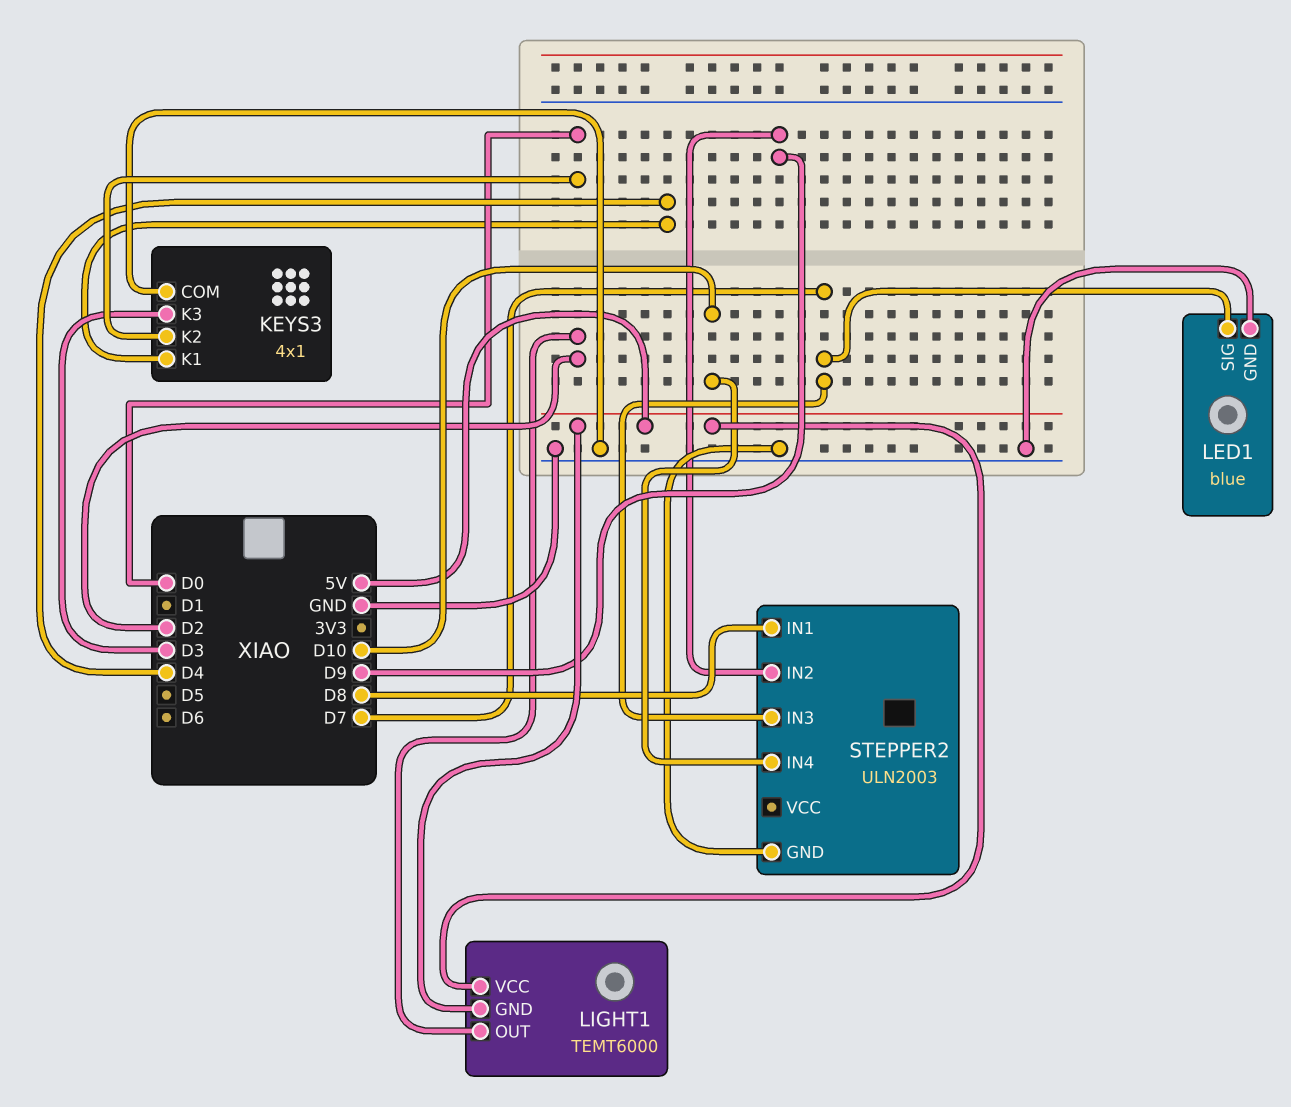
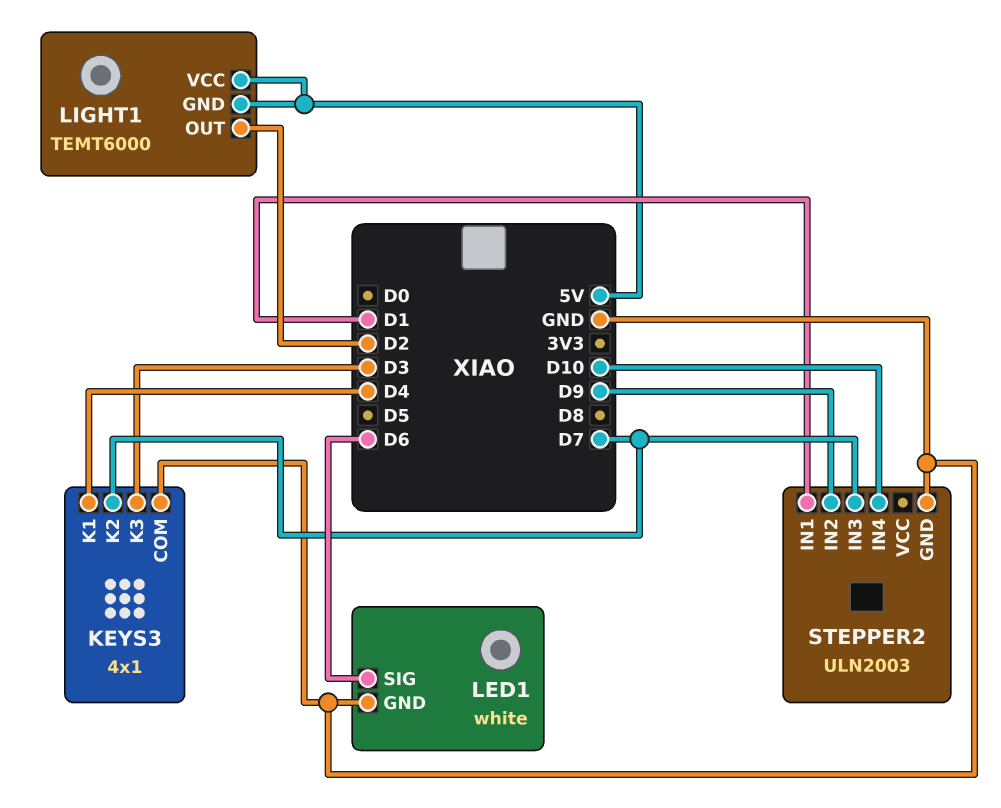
KEYS3 pin K2: D0 -> D7
LED1: blue -> white
LED1 pin SIG: D7 -> D6
STEPPER2 pin IN1: D8 -> D1

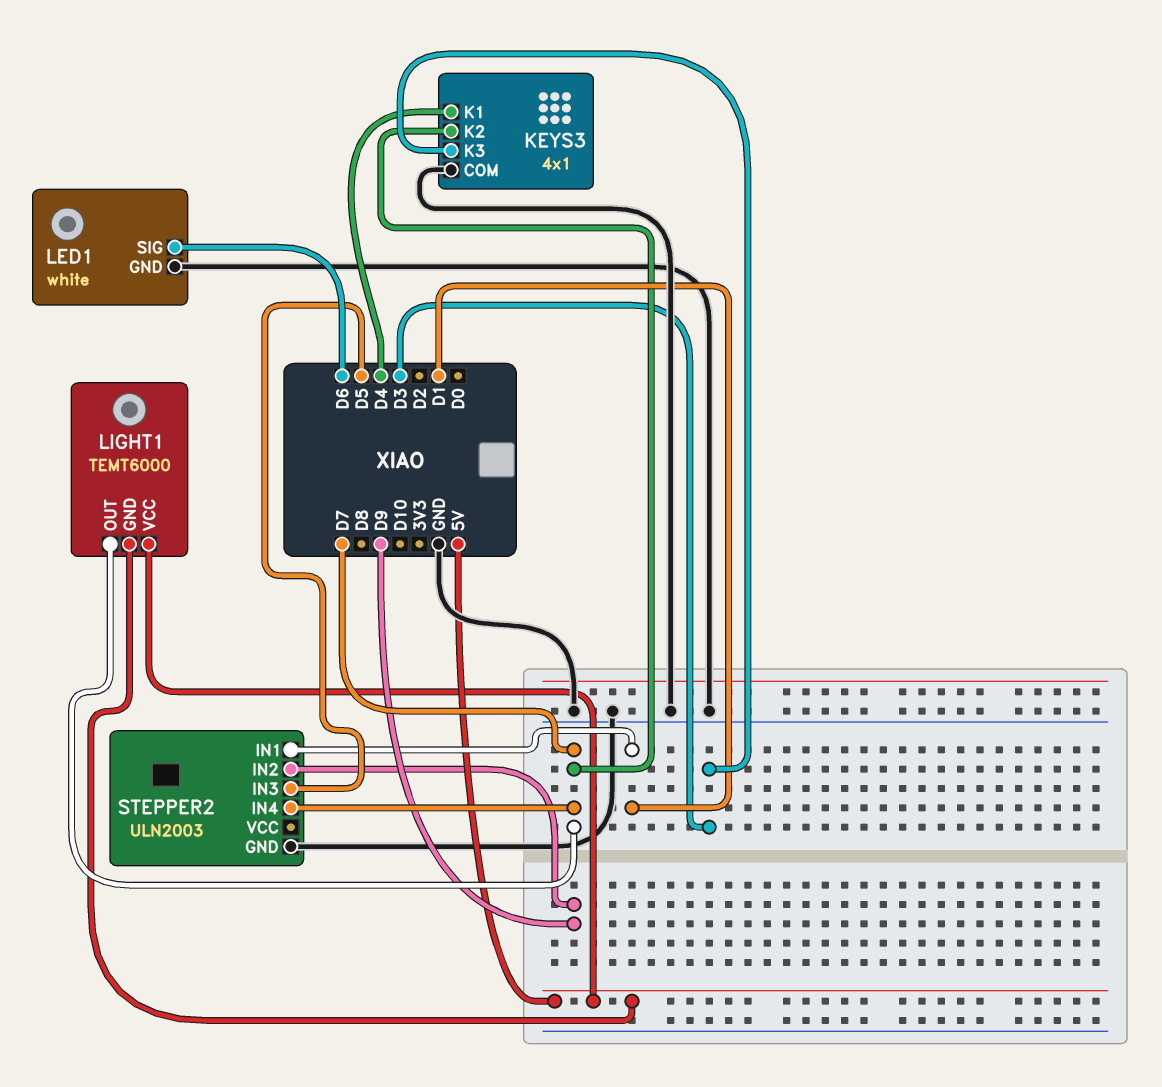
LIGHT1 pin OUT: D2 -> D7
STEPPER2 pin IN3: D7 -> D5
STEPPER2 pin IN4: D10 -> D7

